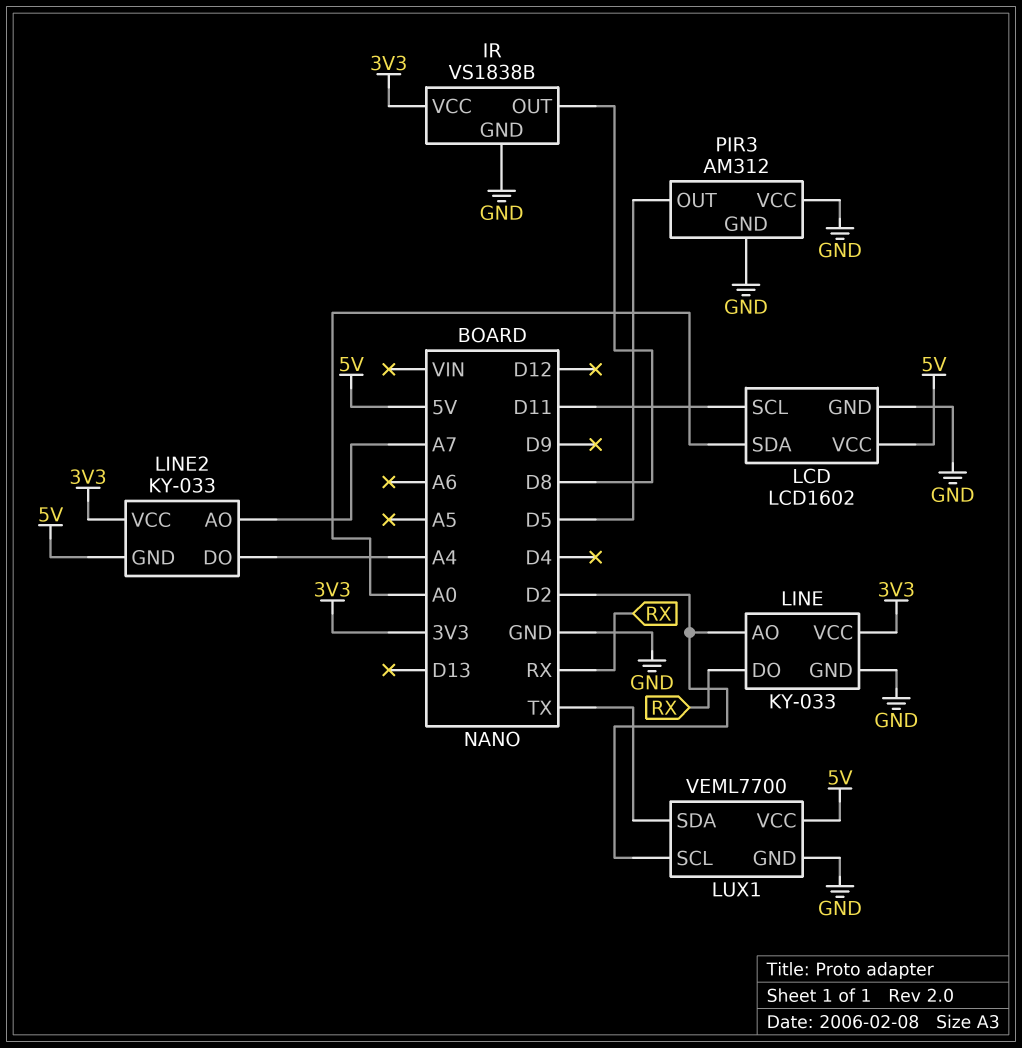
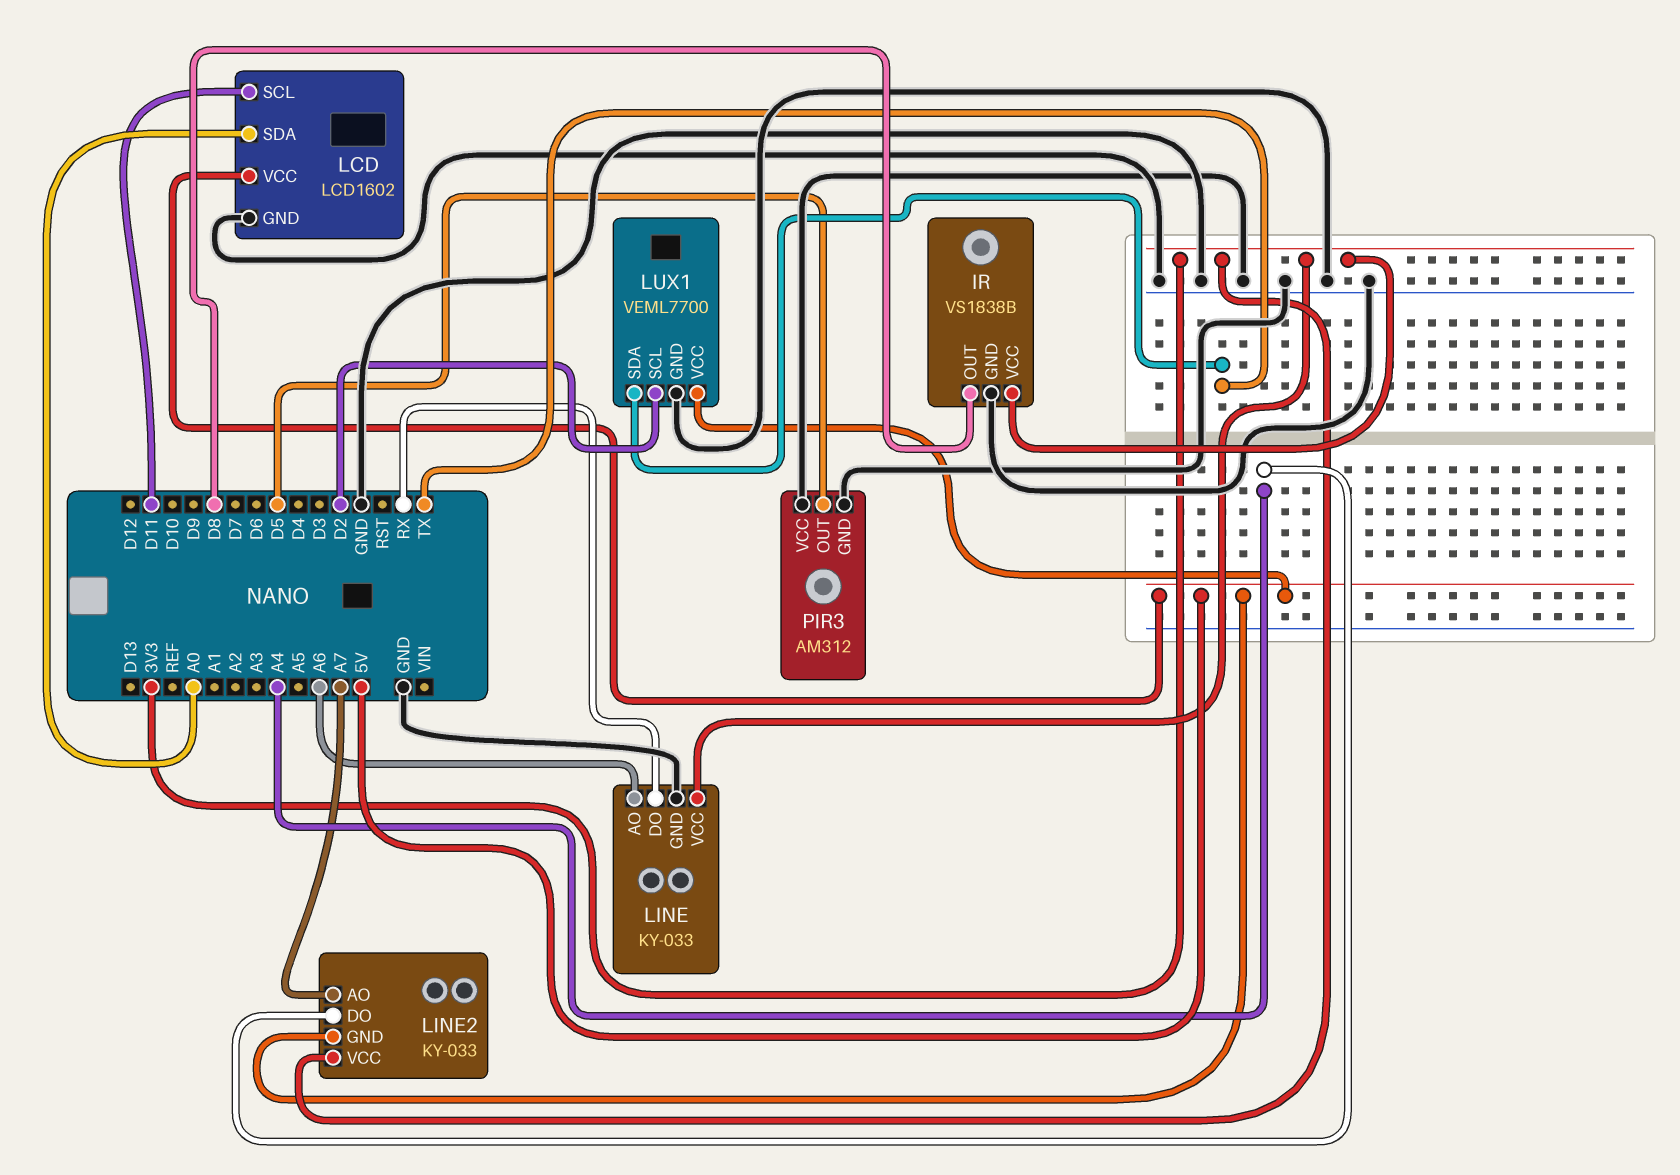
LINE pin AO: D2 -> A6

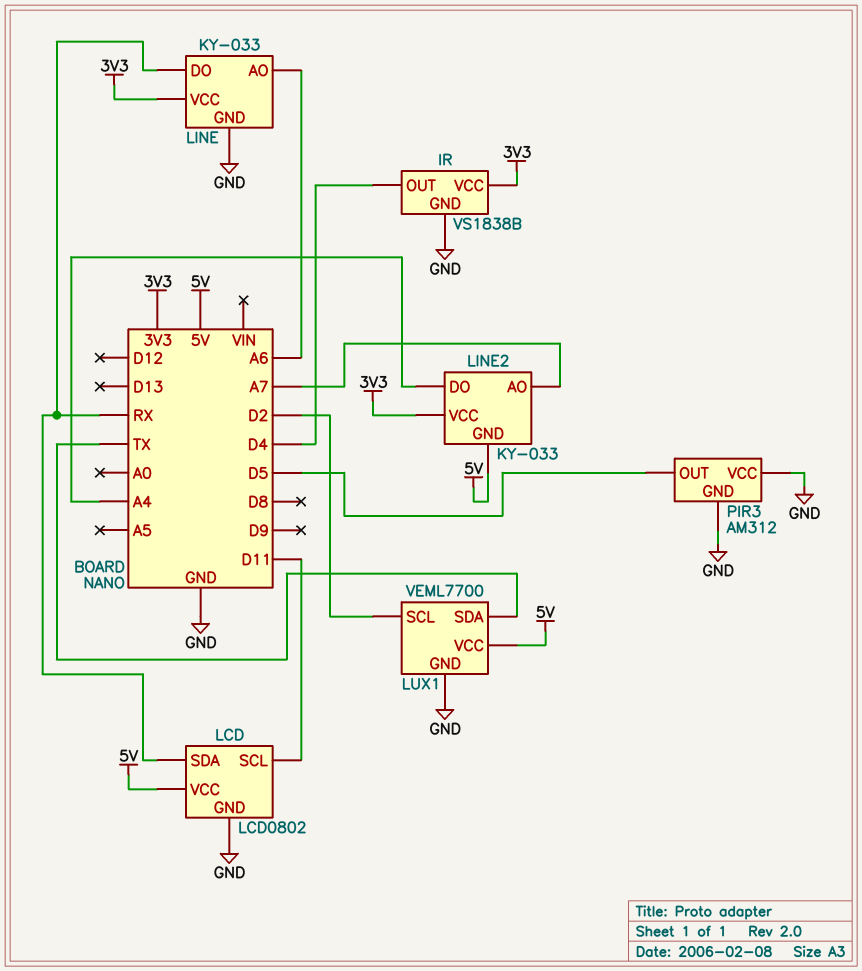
IR pin OUT: D8 -> D4
LCD: LCD1602 -> LCD0802
LCD pin SDA: A0 -> RX

